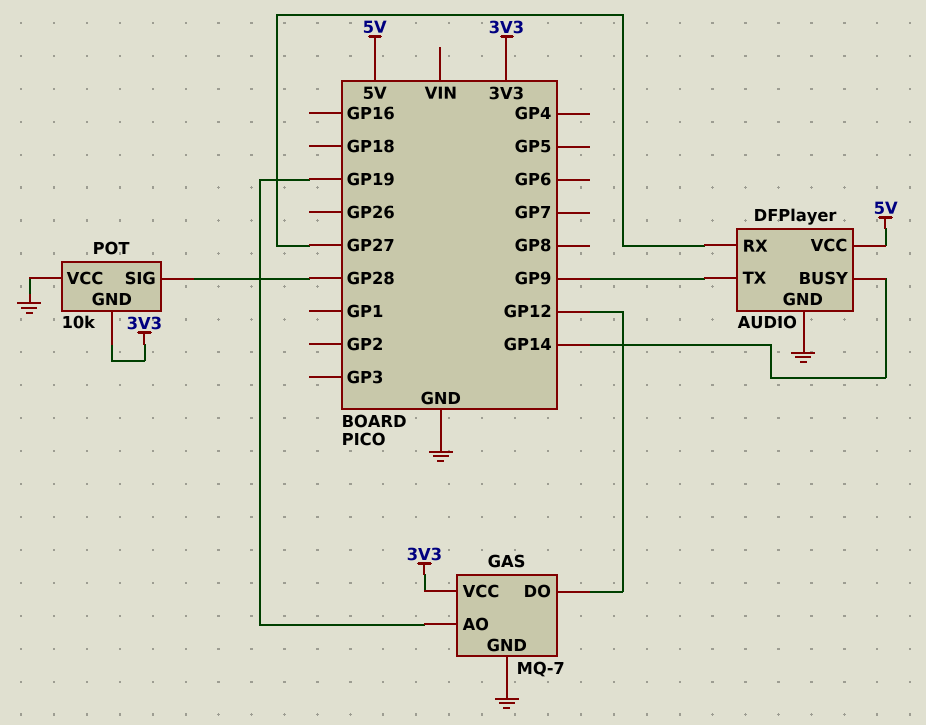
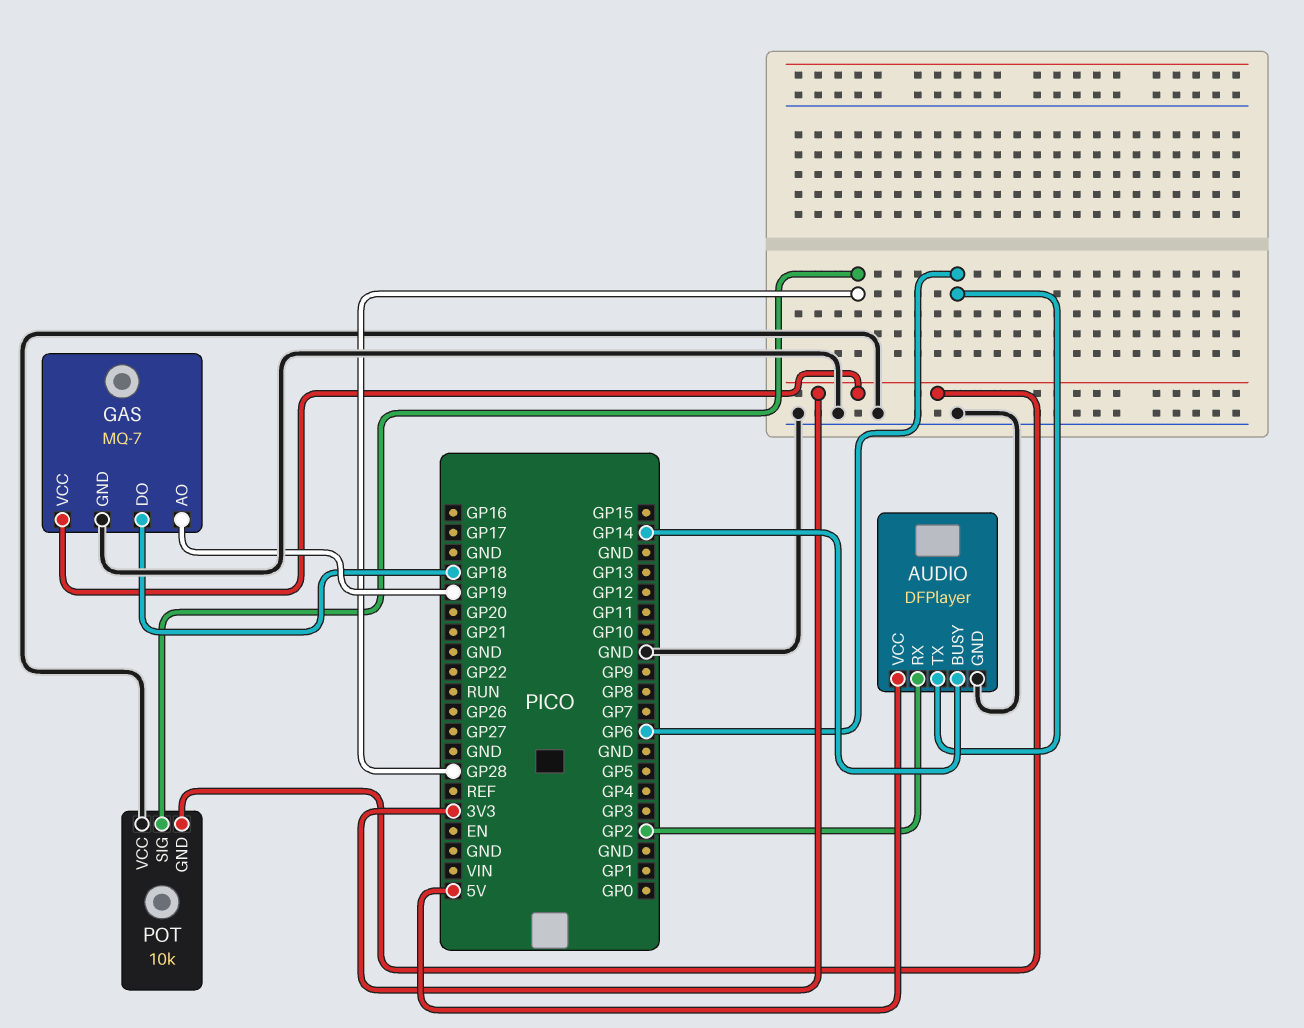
AUDIO pin RX: GP27 -> GP2
AUDIO pin TX: GP9 -> GP6
GAS pin DO: GP12 -> GP18

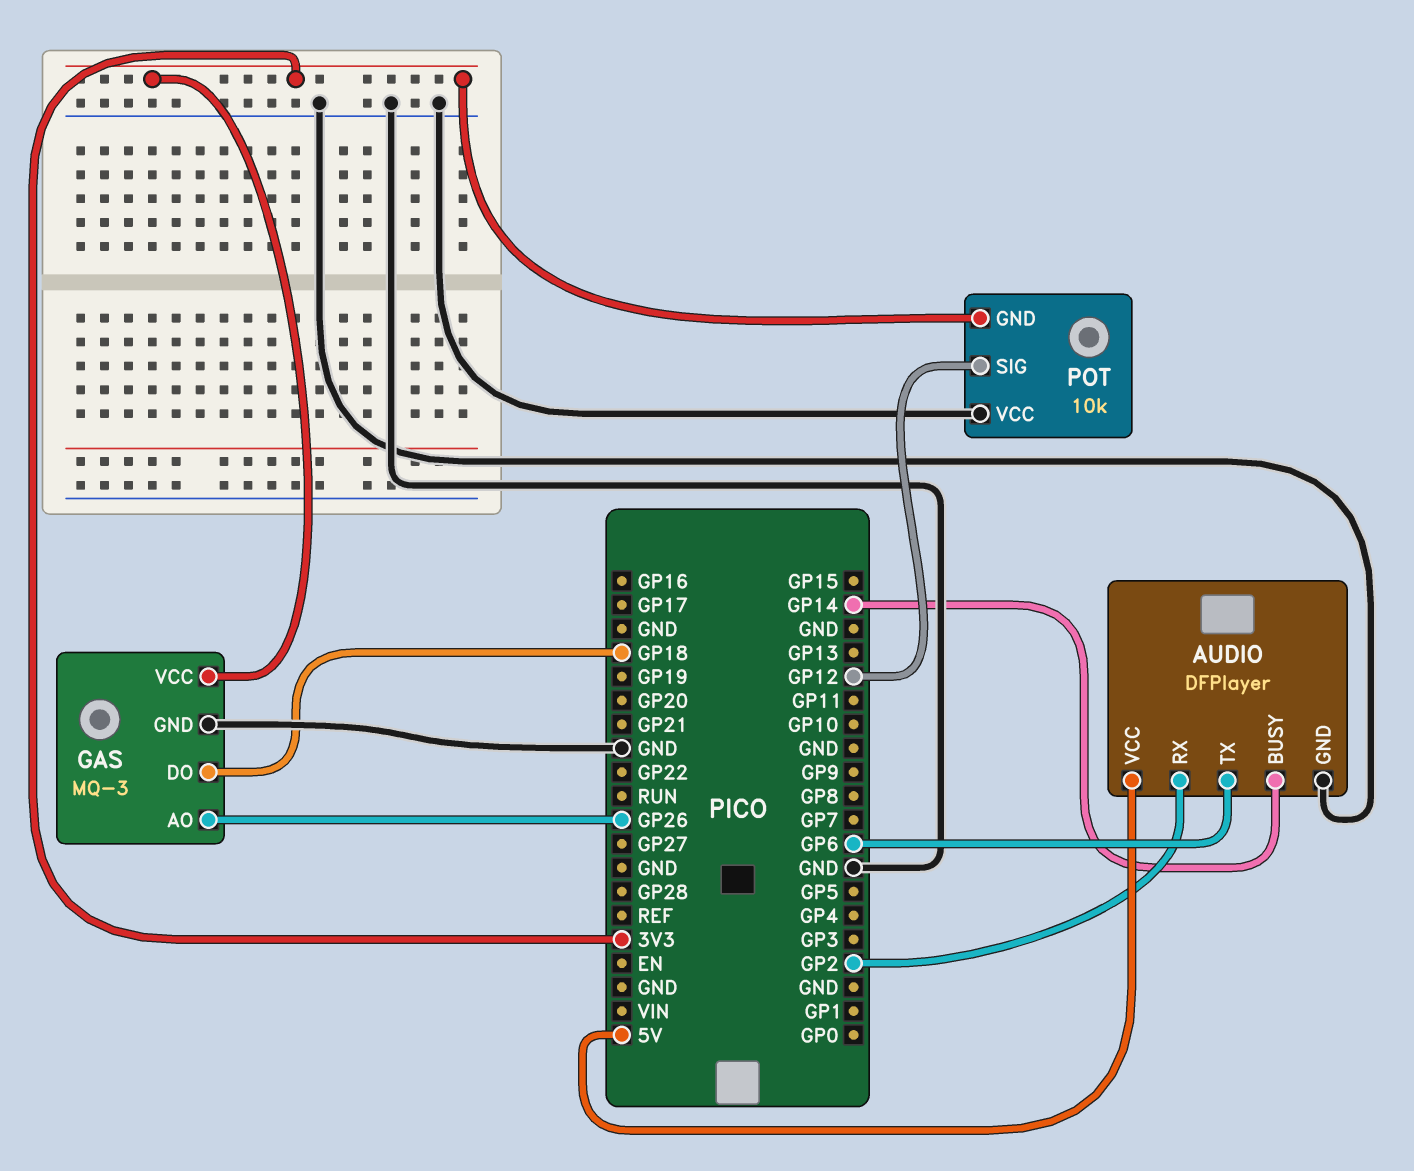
GAS: MQ-7 -> MQ-3
GAS pin AO: GP19 -> GP26
POT pin SIG: GP28 -> GP12

